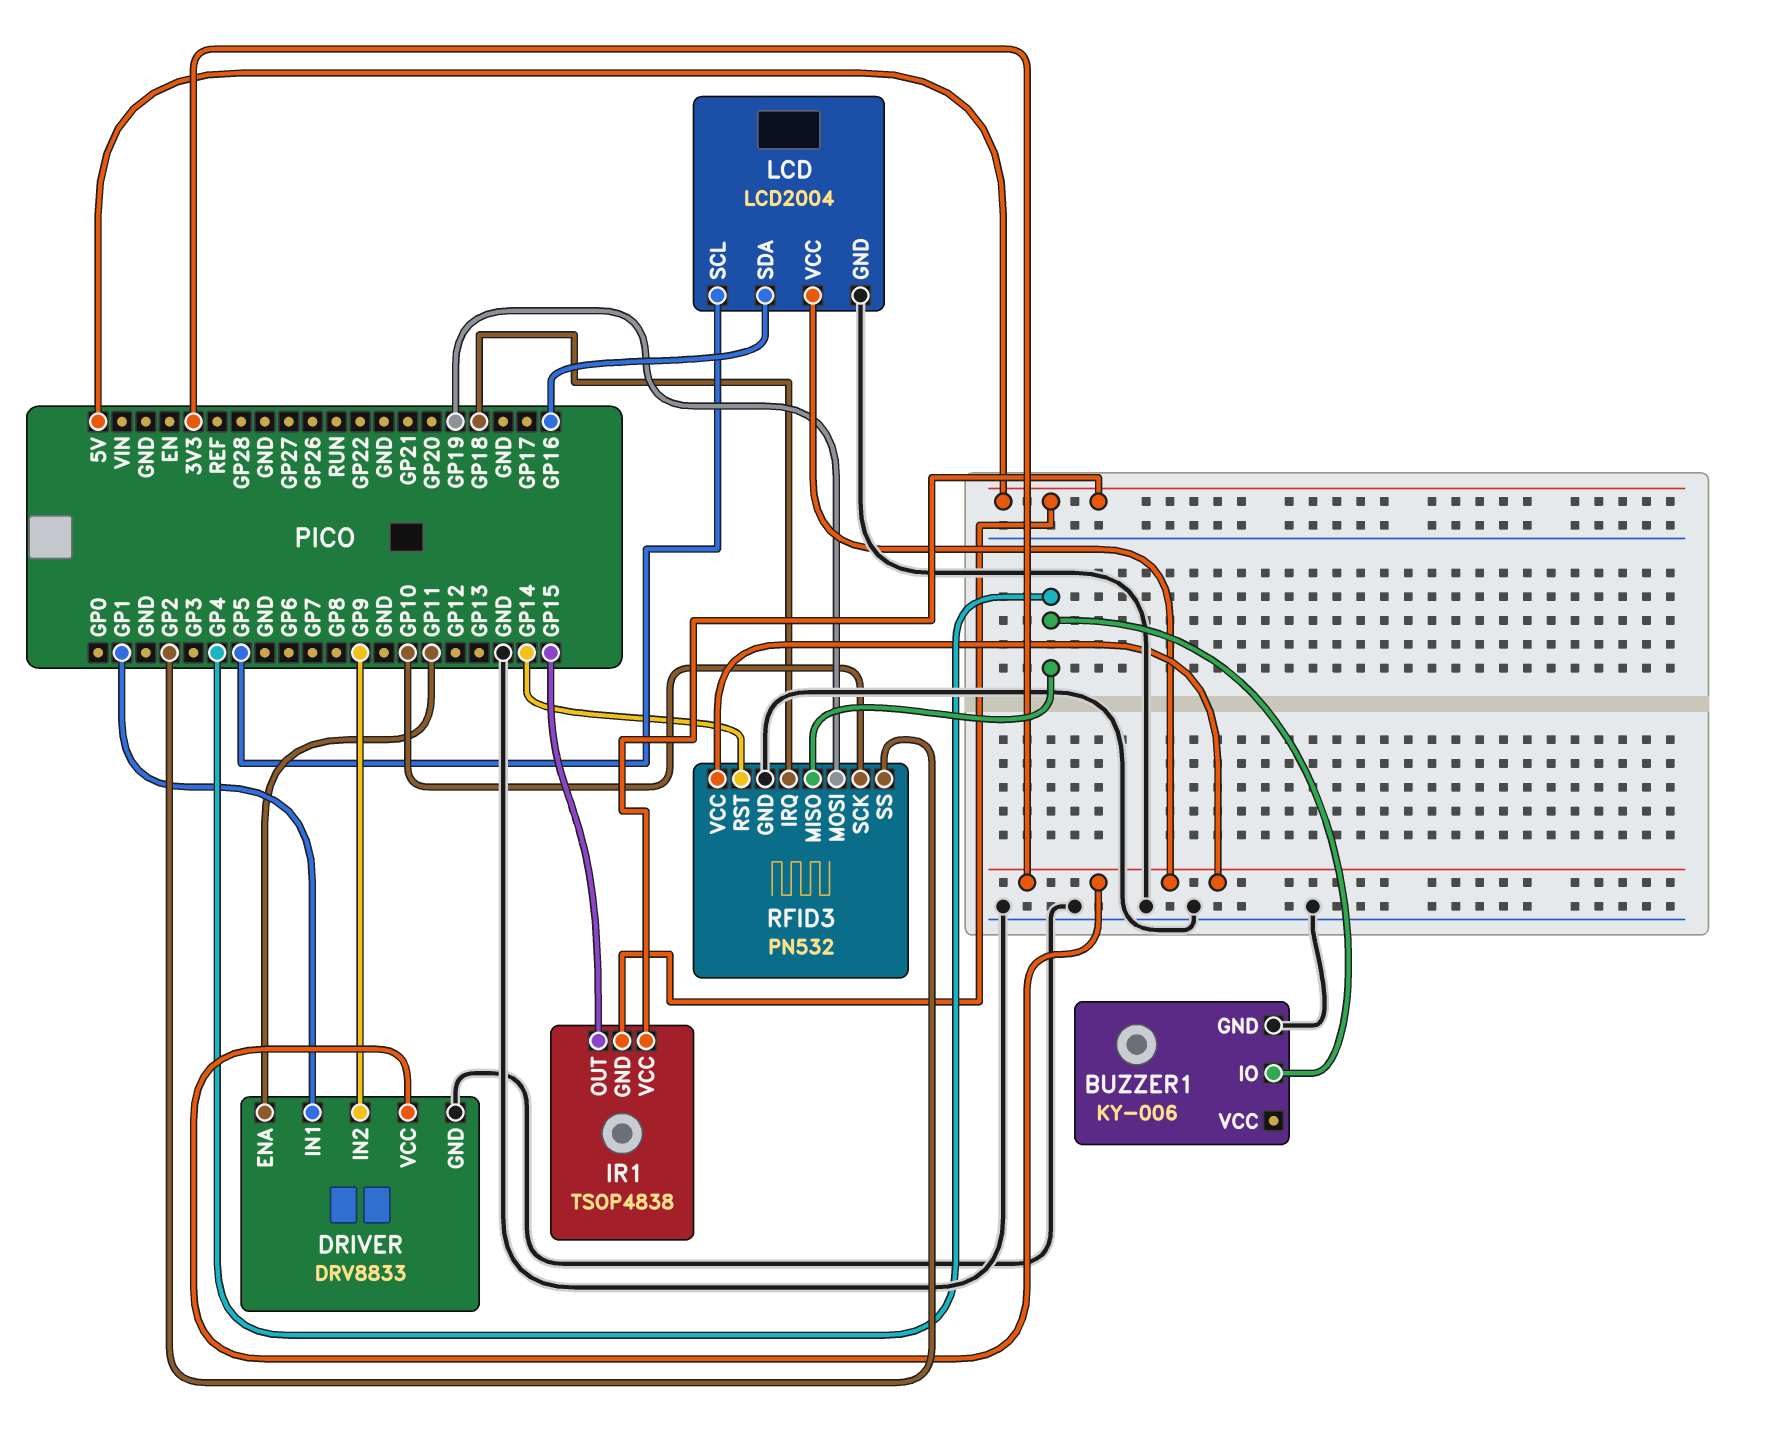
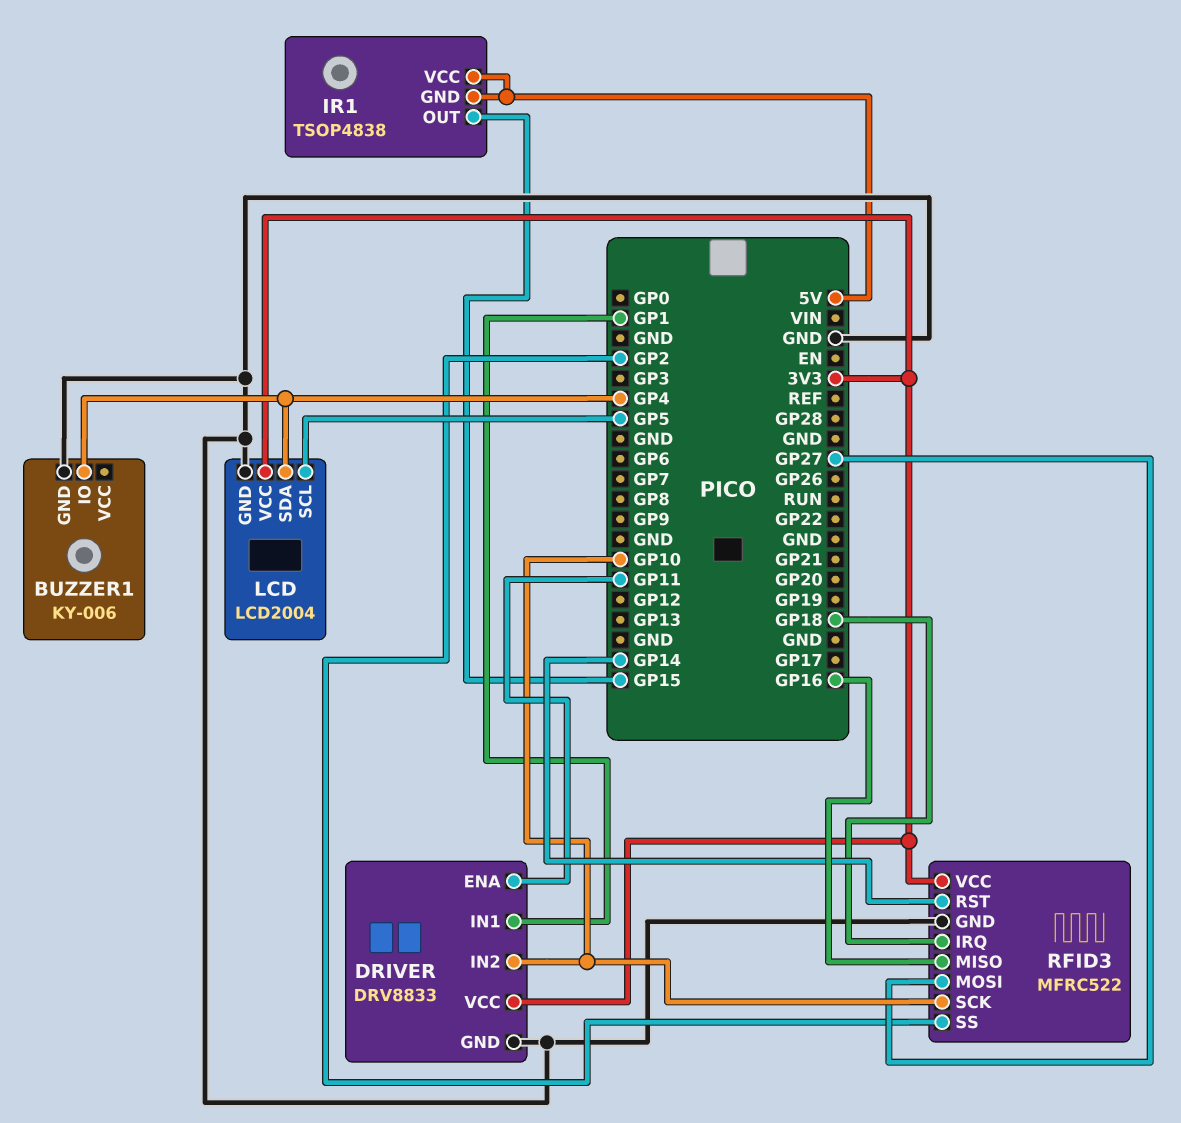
DRIVER pin IN2: GP9 -> GP10
LCD pin SDA: GP16 -> GP4
RFID3: PN532 -> MFRC522
RFID3 pin MISO: GP4 -> GP16
RFID3 pin MOSI: GP19 -> GP27

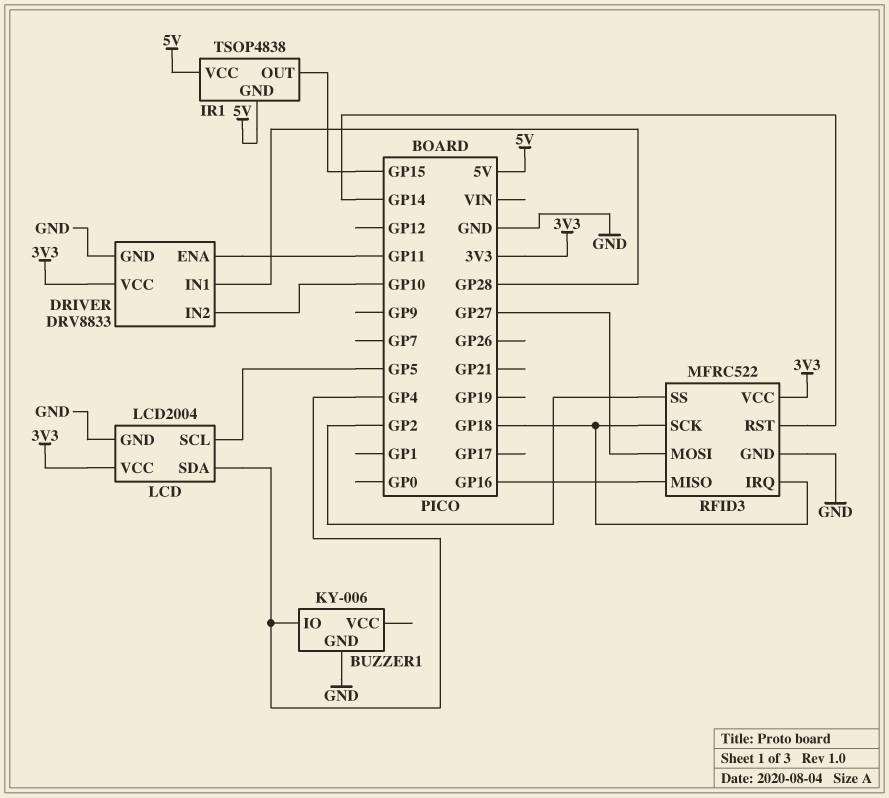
DRIVER pin IN1: GP1 -> GP28
RFID3 pin SCK: GP10 -> GP18

